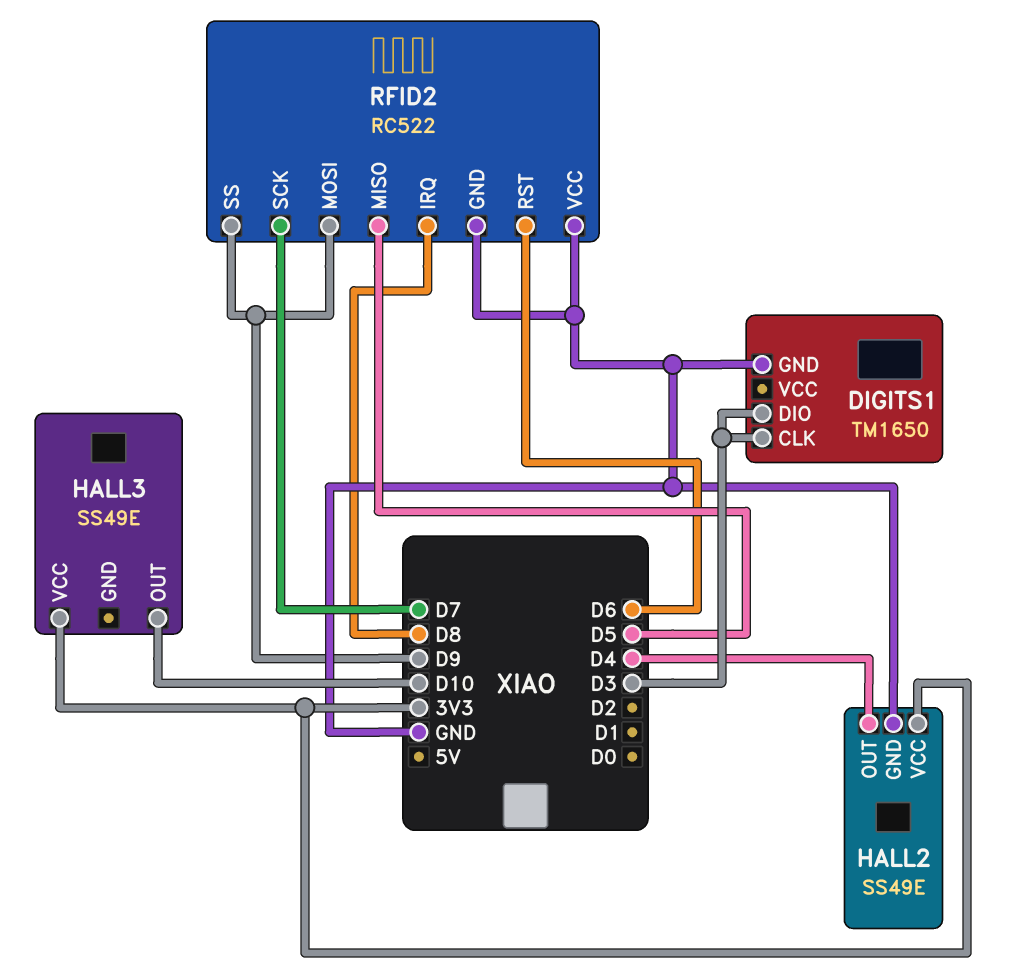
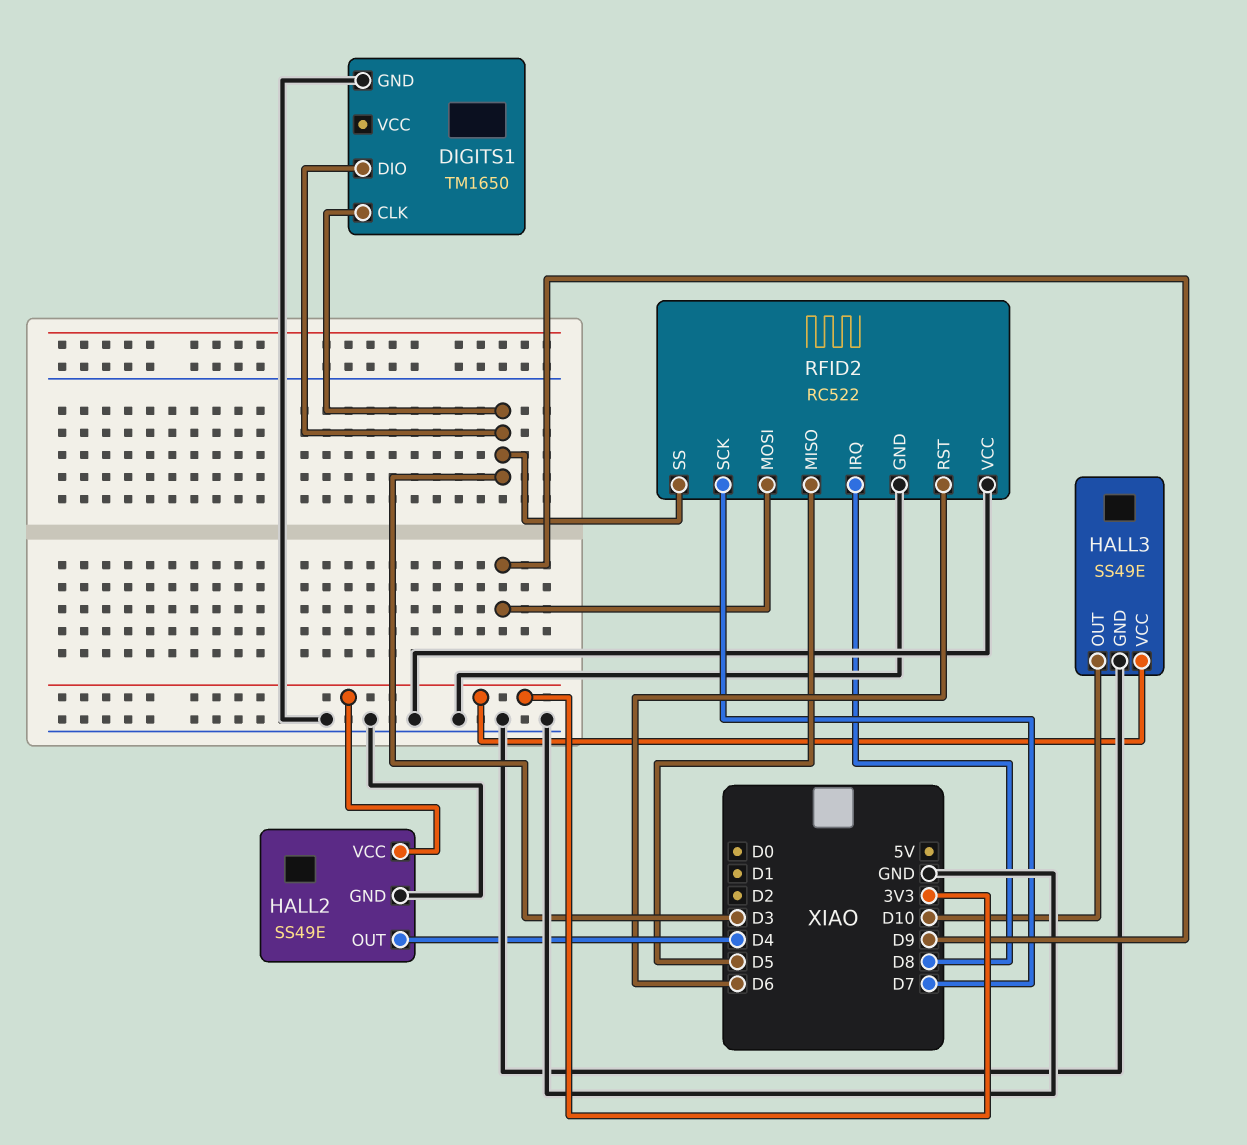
HALL3 pin GND: none -> GND
RFID2 pin SS: D9 -> D3

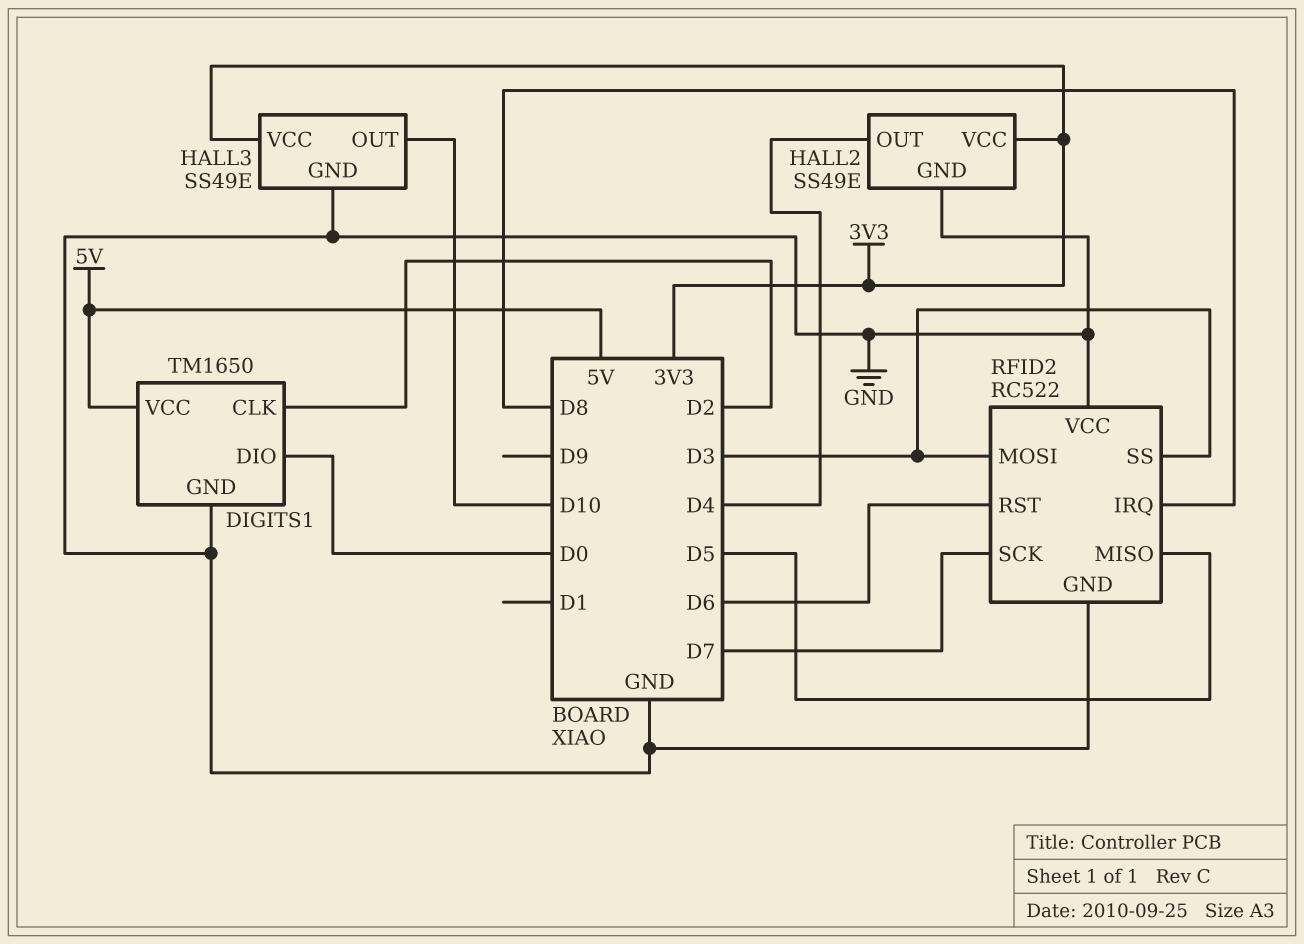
DIGITS1 pin CLK: D3 -> D2
DIGITS1 pin DIO: D3 -> D0
DIGITS1 pin VCC: none -> 5V
RFID2 pin MOSI: D9 -> D3

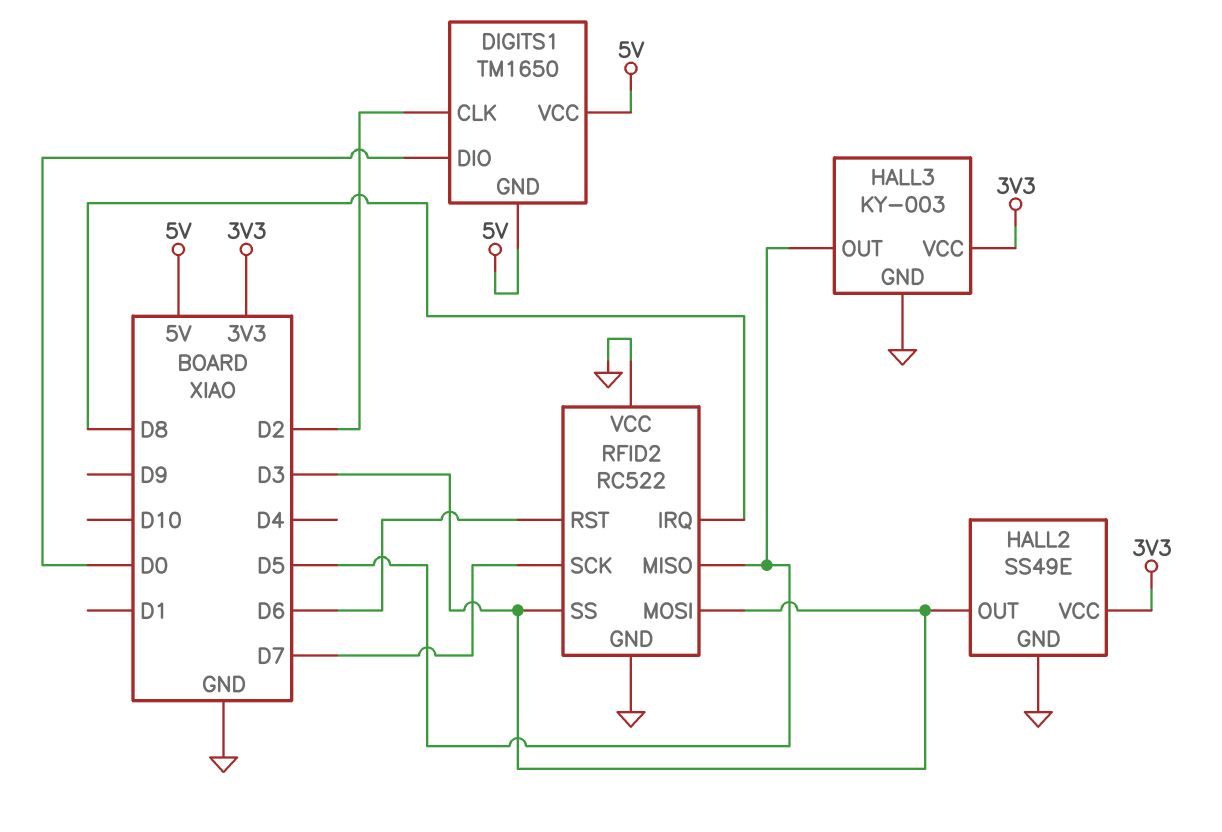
DIGITS1 pin GND: GND -> 5V
HALL2 pin OUT: D4 -> D3
HALL3: SS49E -> KY-003
HALL3 pin OUT: D10 -> D5

